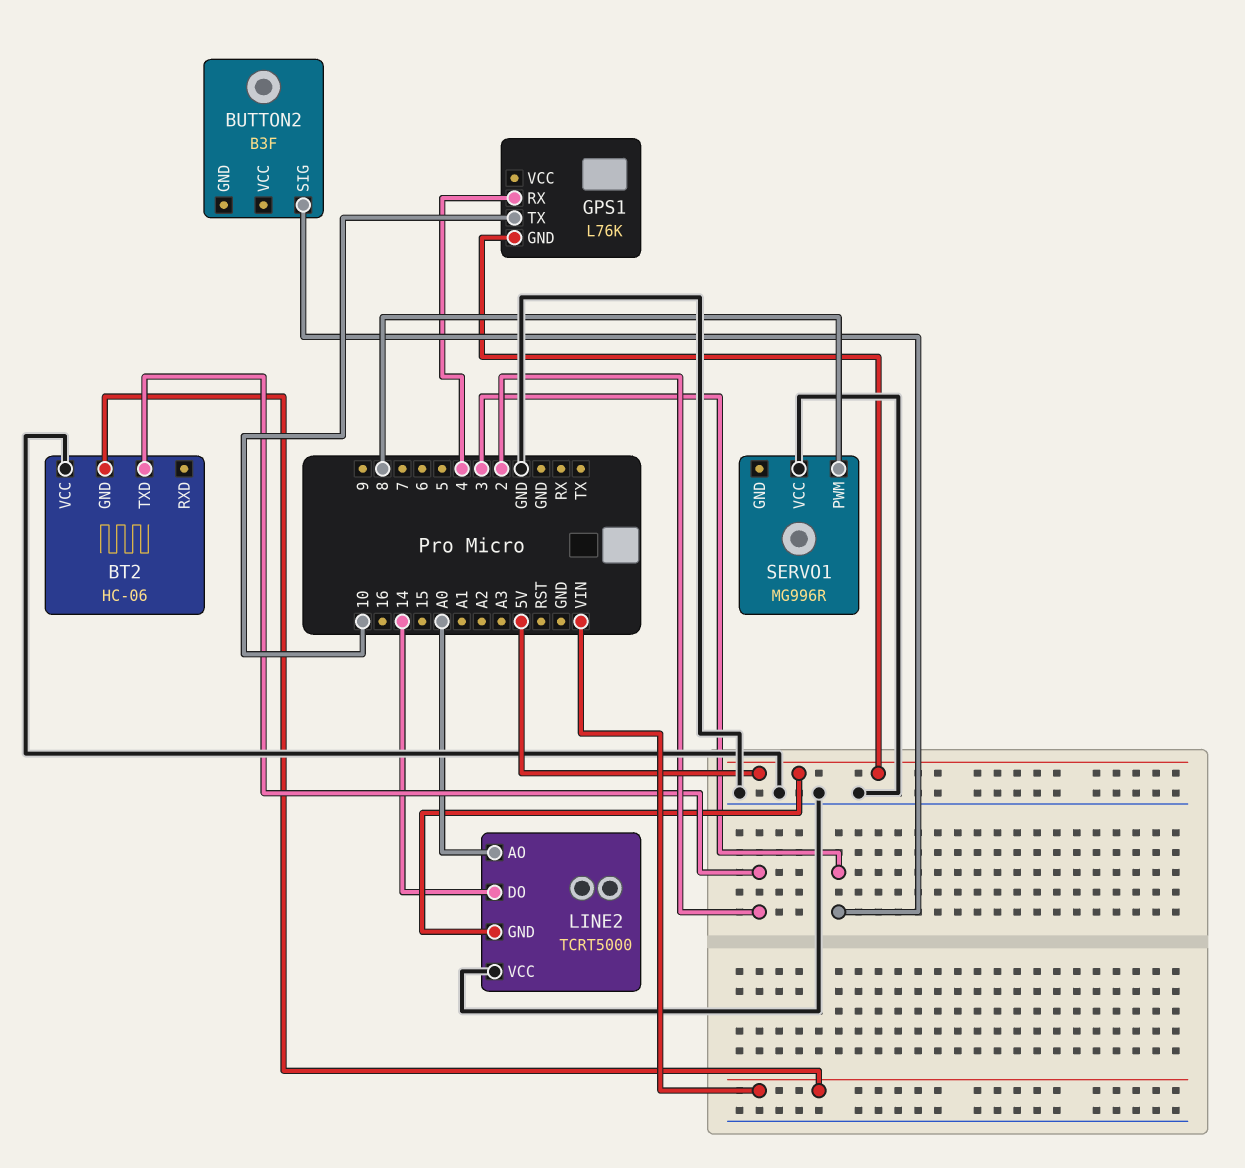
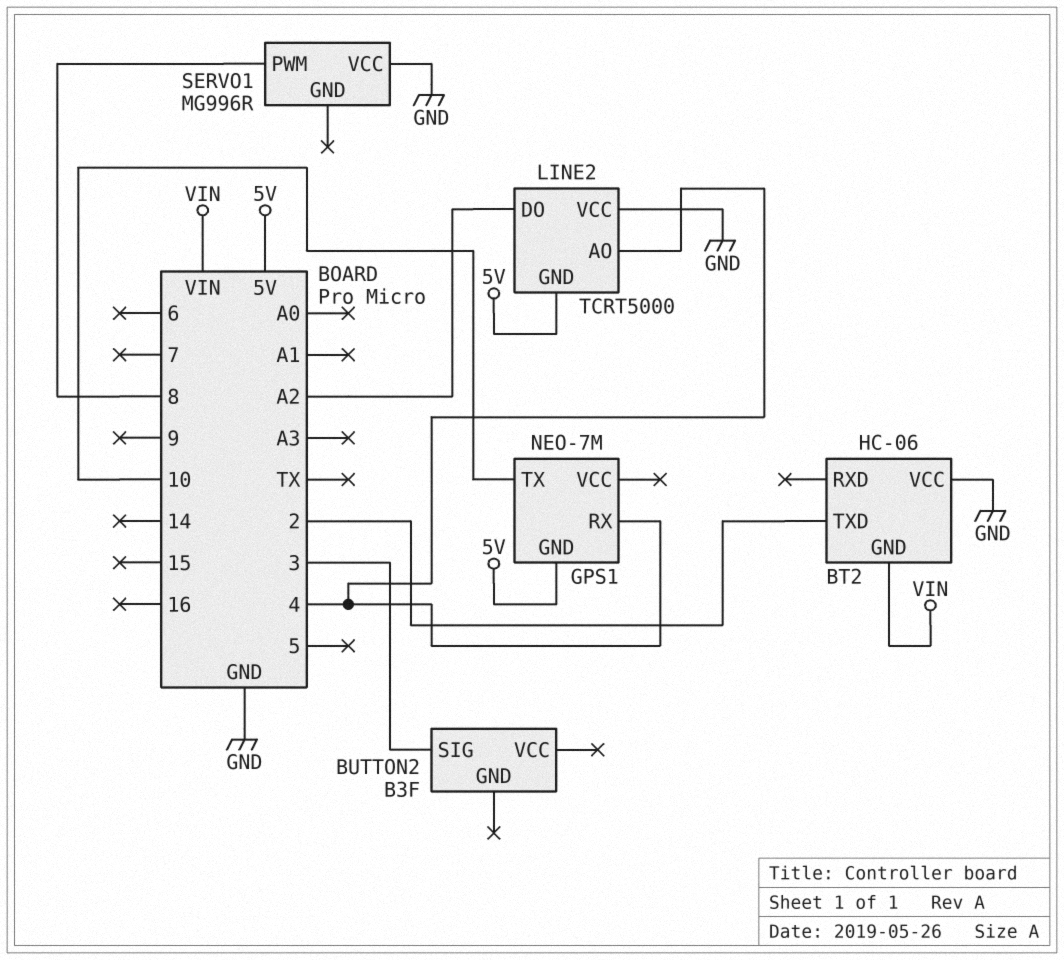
GPS1: L76K -> NEO-7M
LINE2 pin AO: A0 -> 4
LINE2 pin DO: 14 -> A2

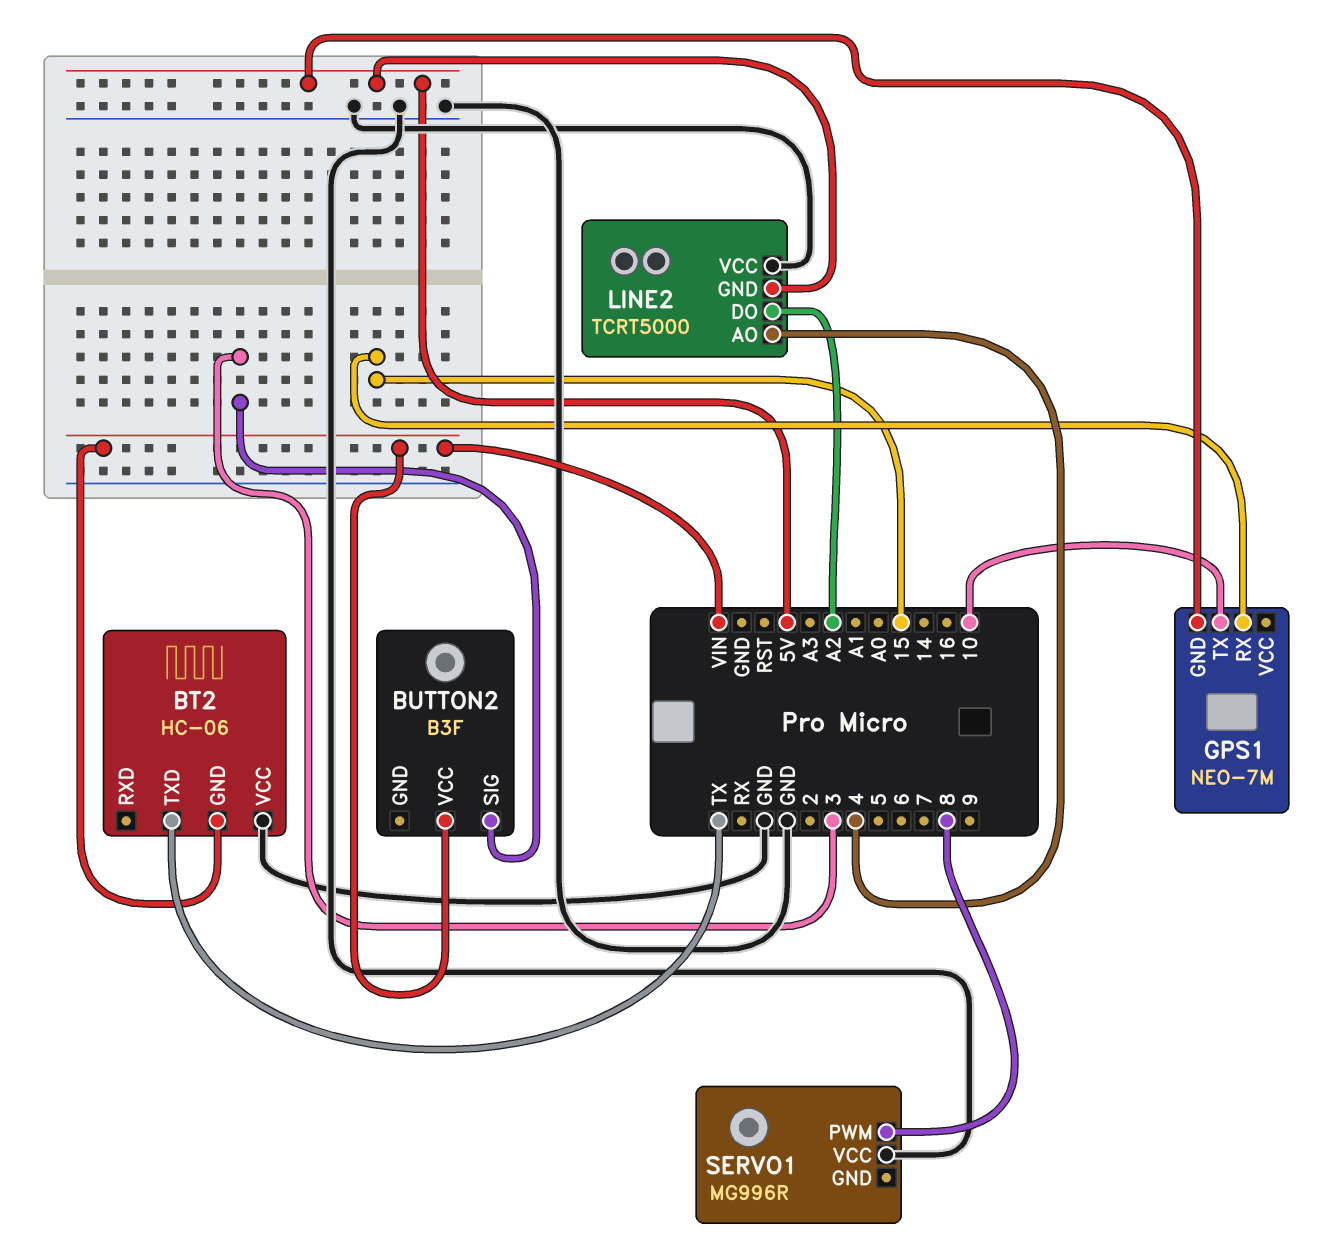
BT2 pin TXD: 2 -> TX
BUTTON2 pin VCC: none -> VIN
GPS1 pin RX: 4 -> 15

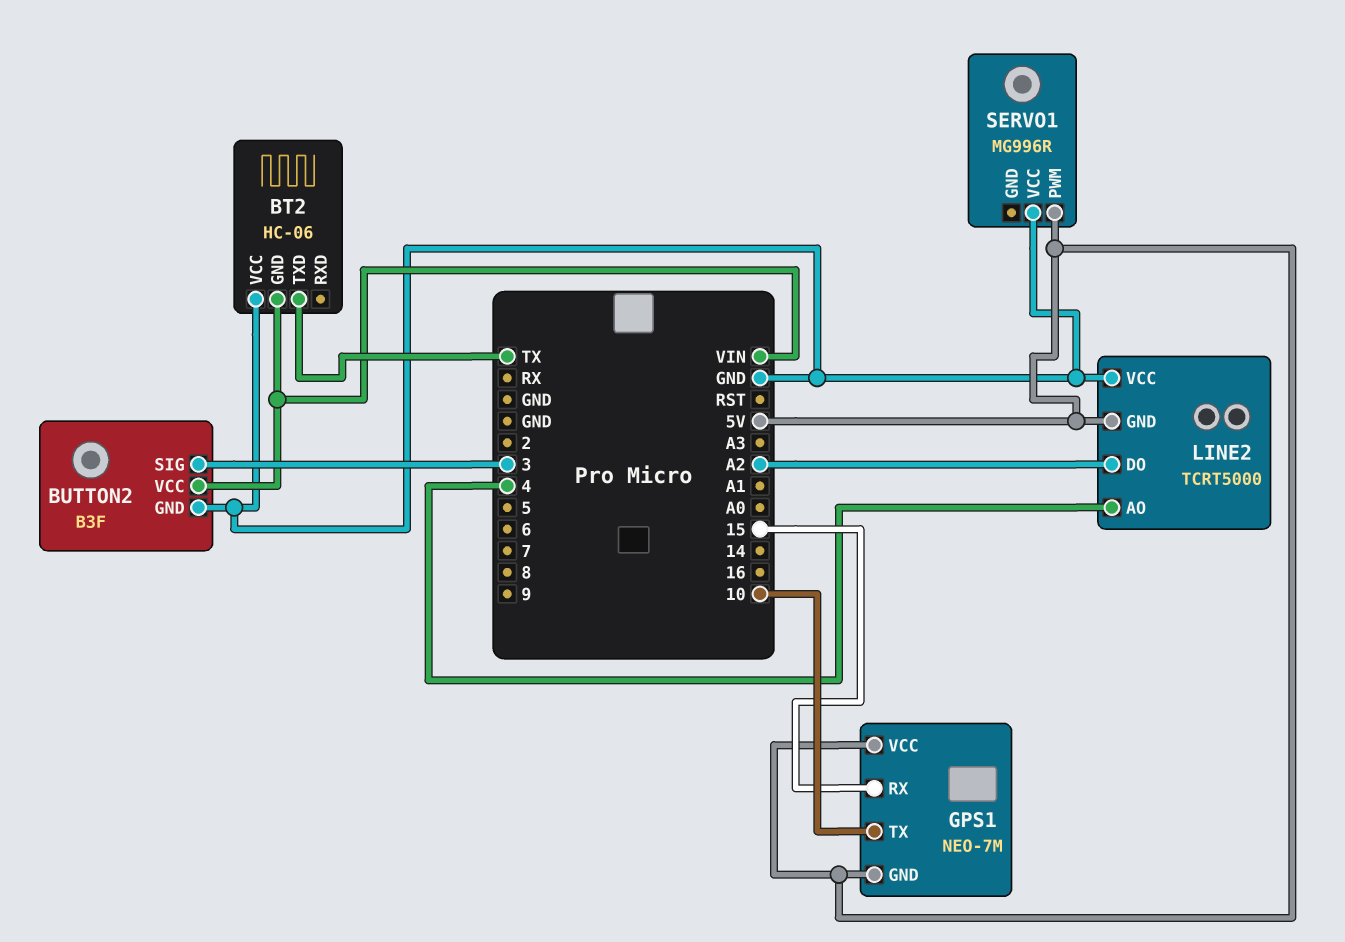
BUTTON2 pin GND: none -> GND
GPS1 pin VCC: none -> 5V
SERVO1 pin PWM: 8 -> 5V

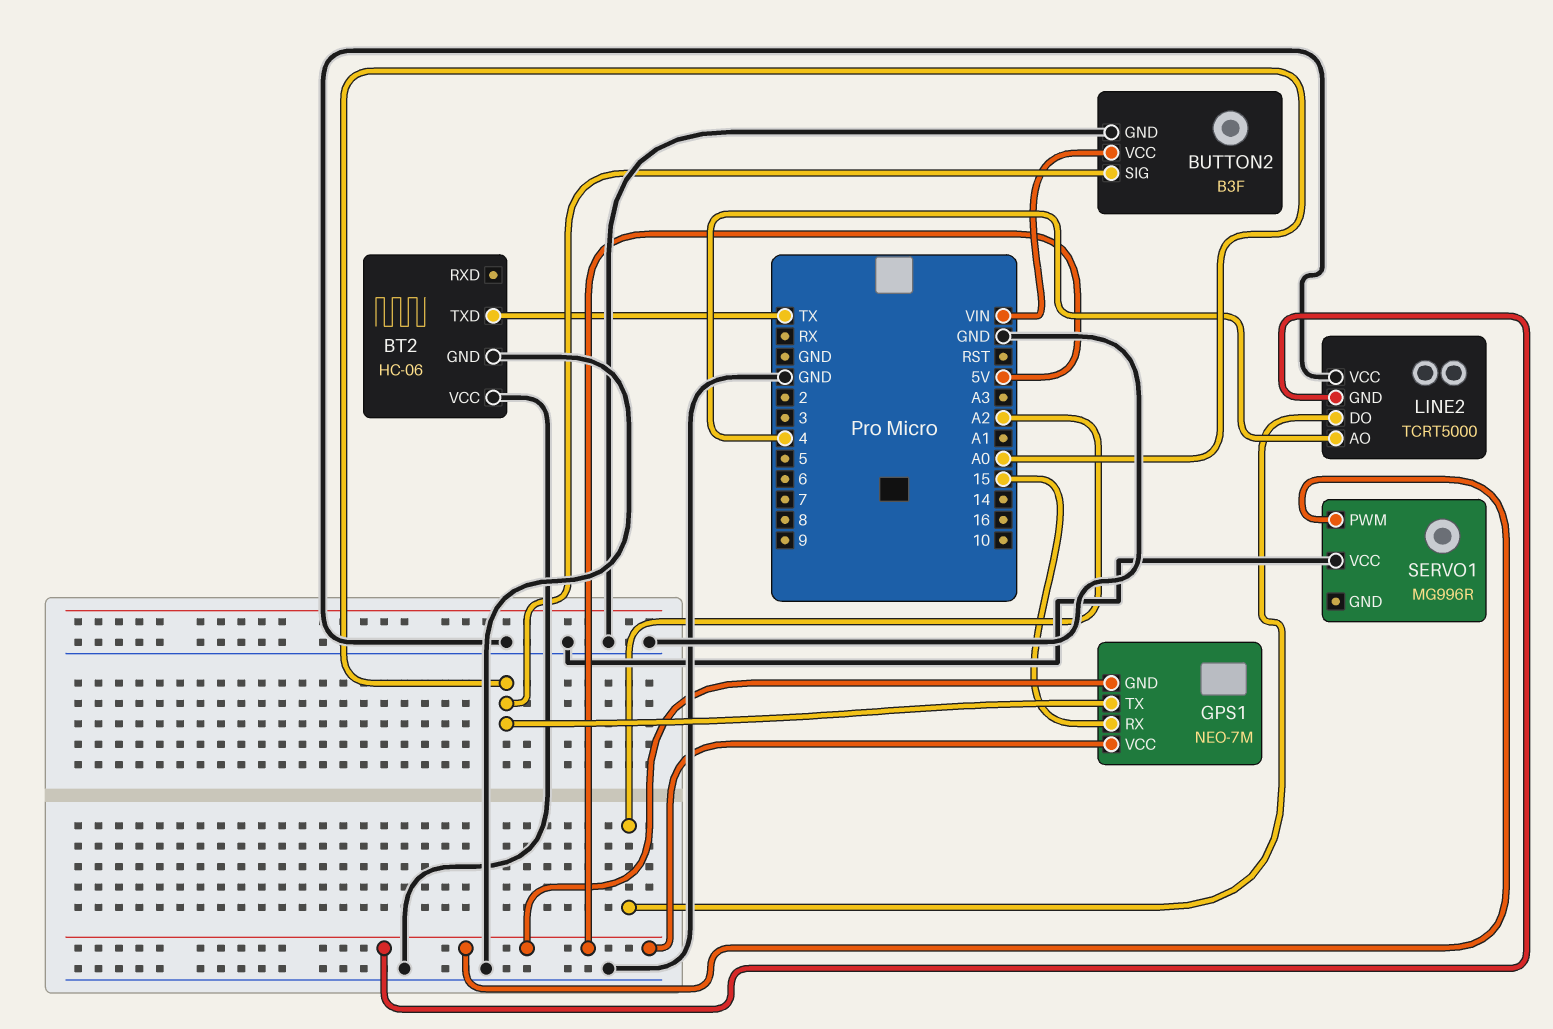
BT2 pin GND: VIN -> GND
BUTTON2 pin SIG: 3 -> A0
GPS1 pin TX: 10 -> A0

